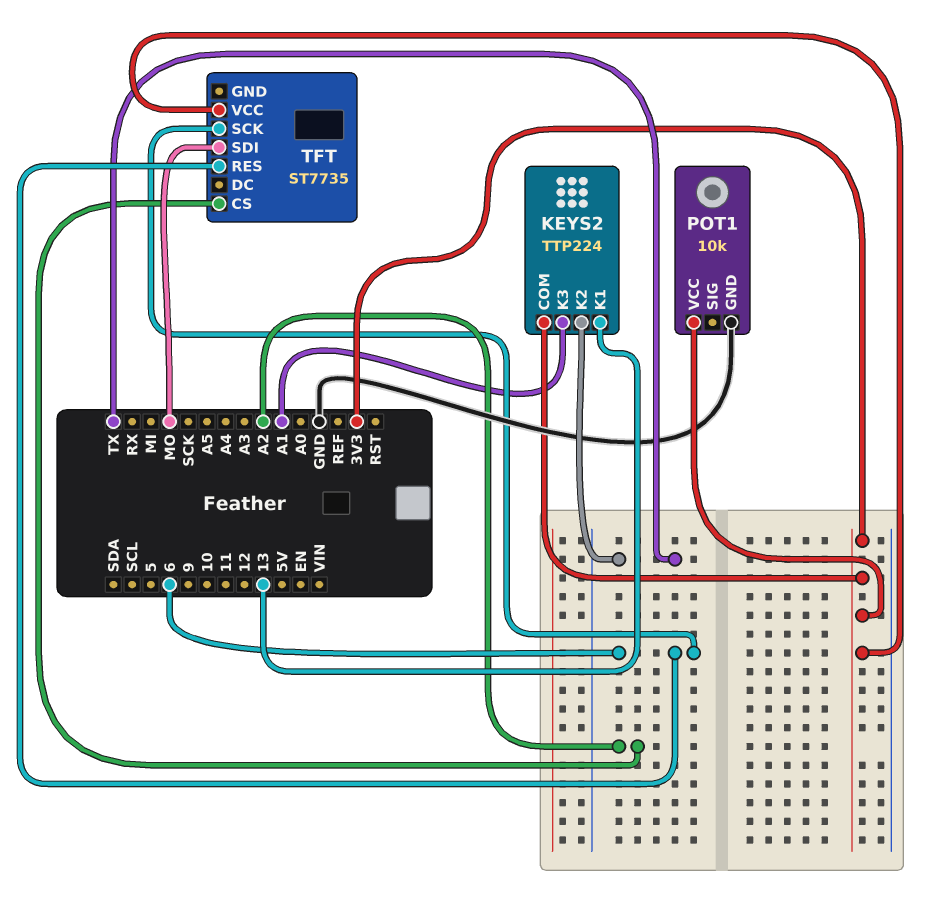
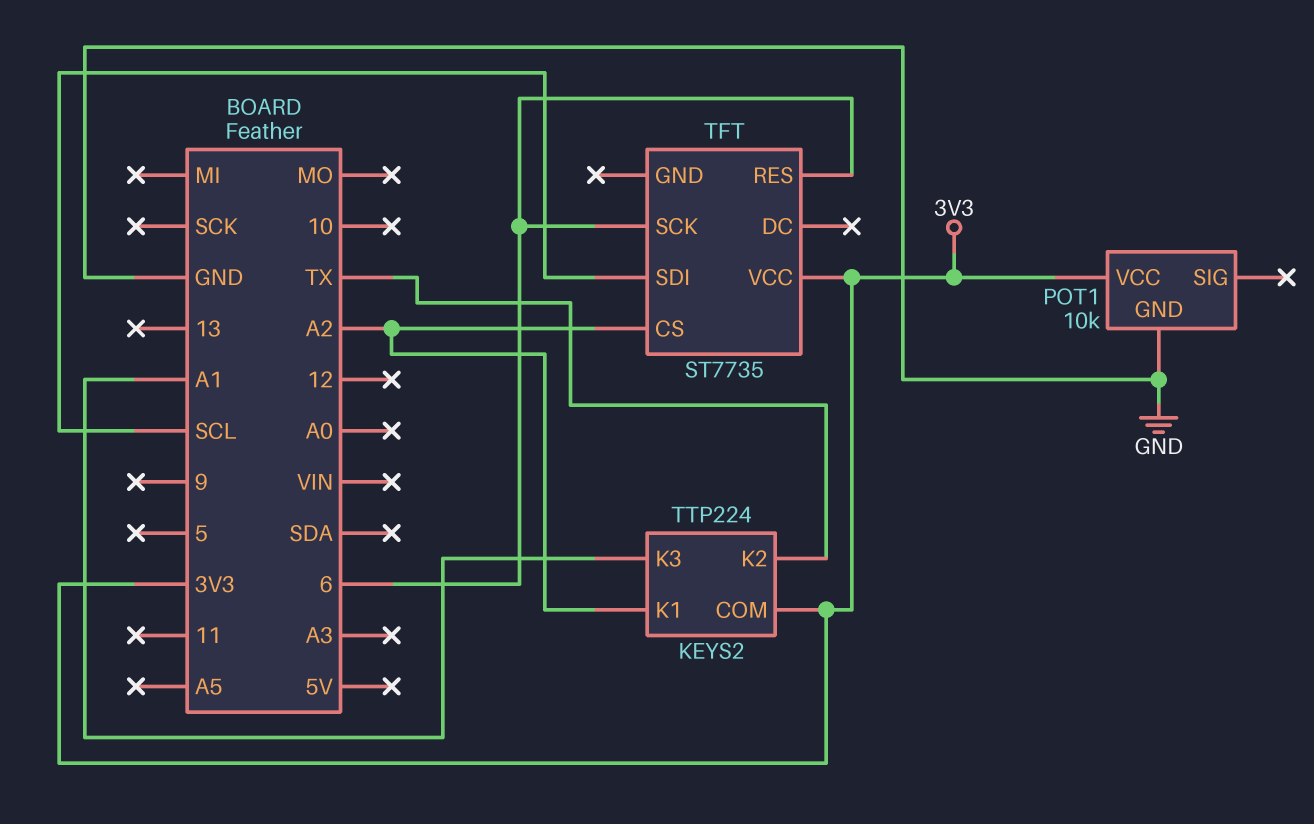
KEYS2 pin K1: 13 -> A2
TFT pin SDI: MO -> SCL

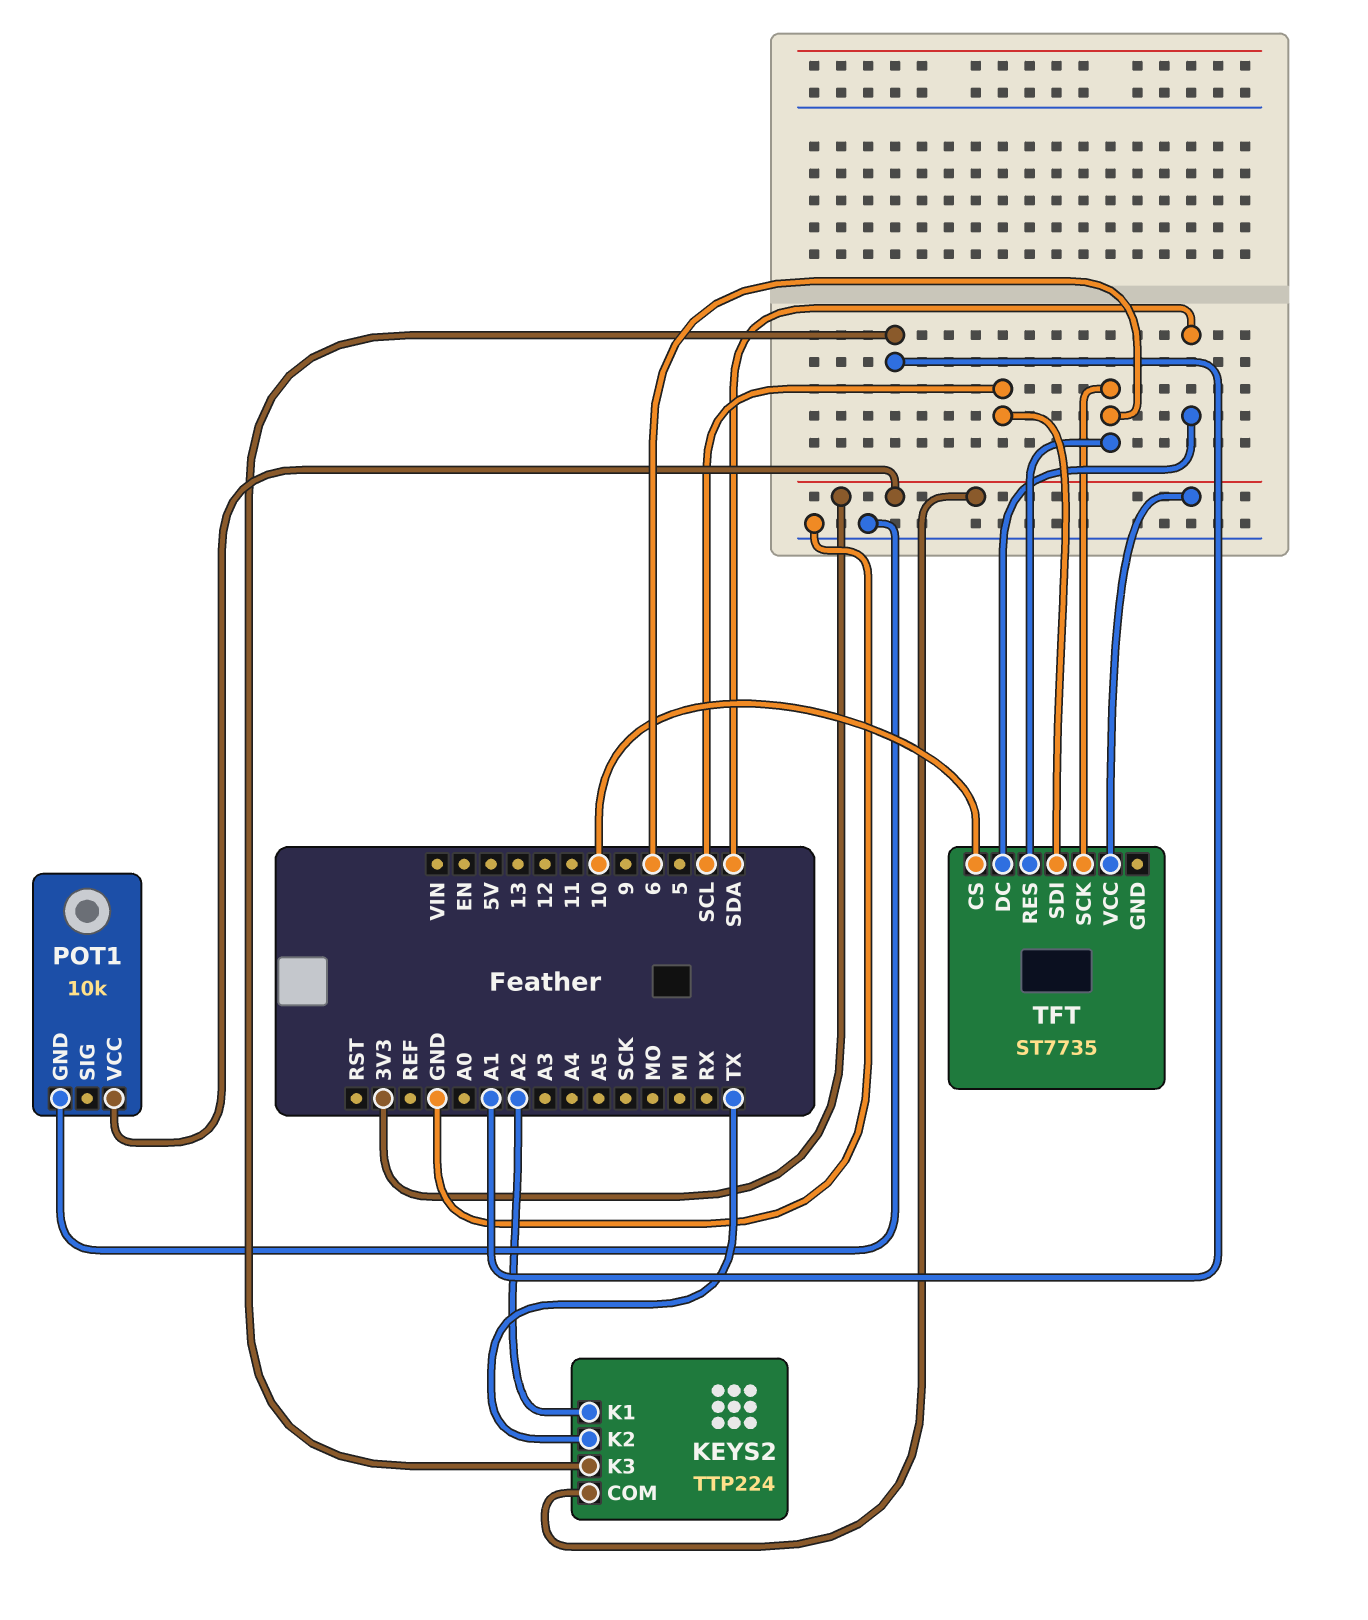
TFT pin CS: A2 -> 10
TFT pin DC: none -> SDA

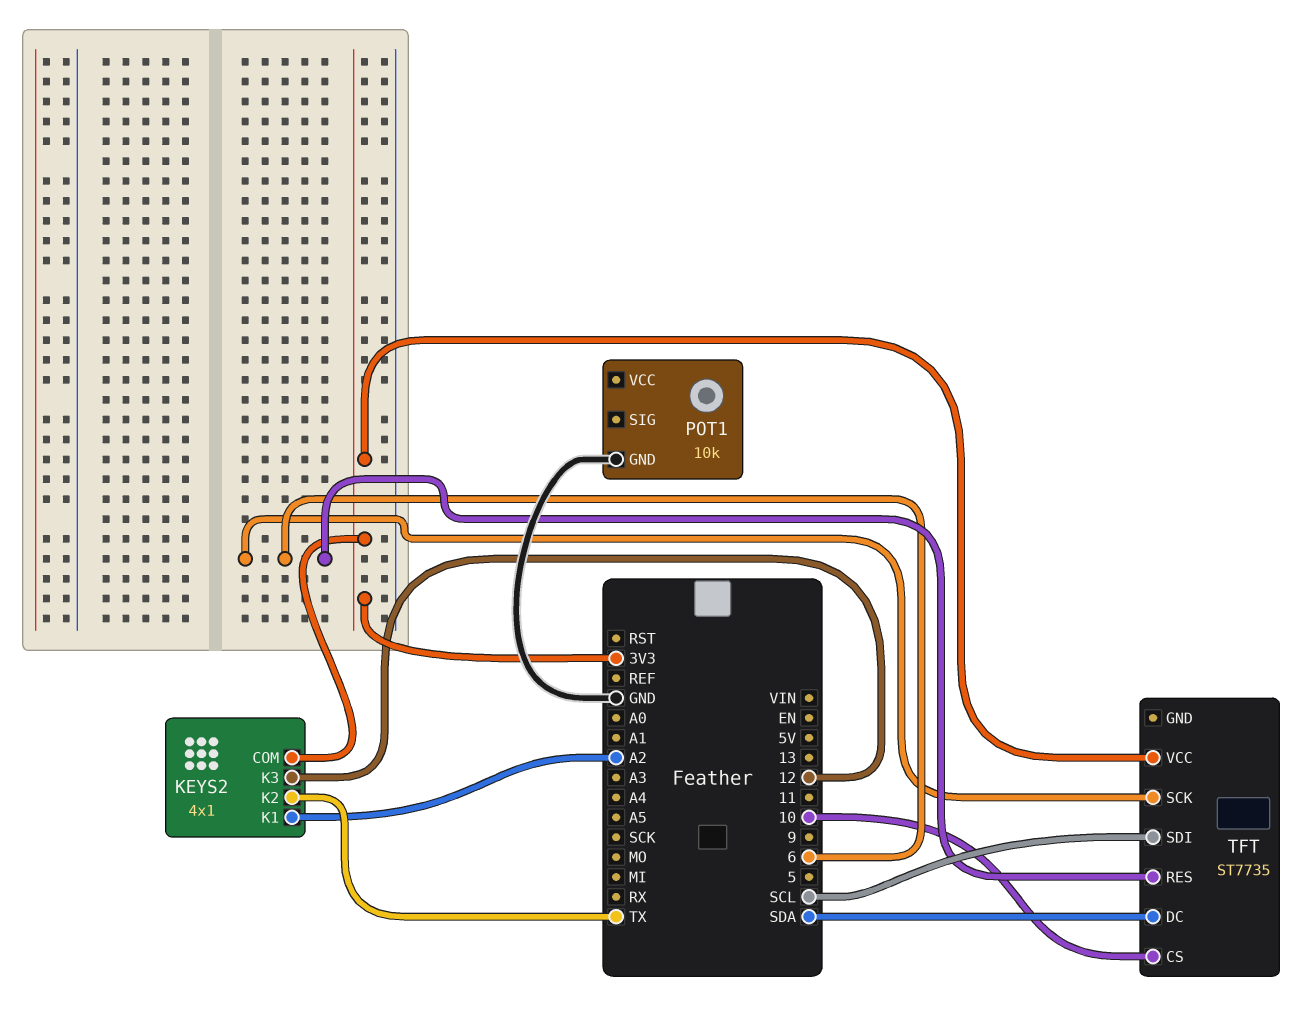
KEYS2: TTP224 -> 4x1
KEYS2 pin K3: A1 -> 12
POT1 pin VCC: 3V3 -> none

